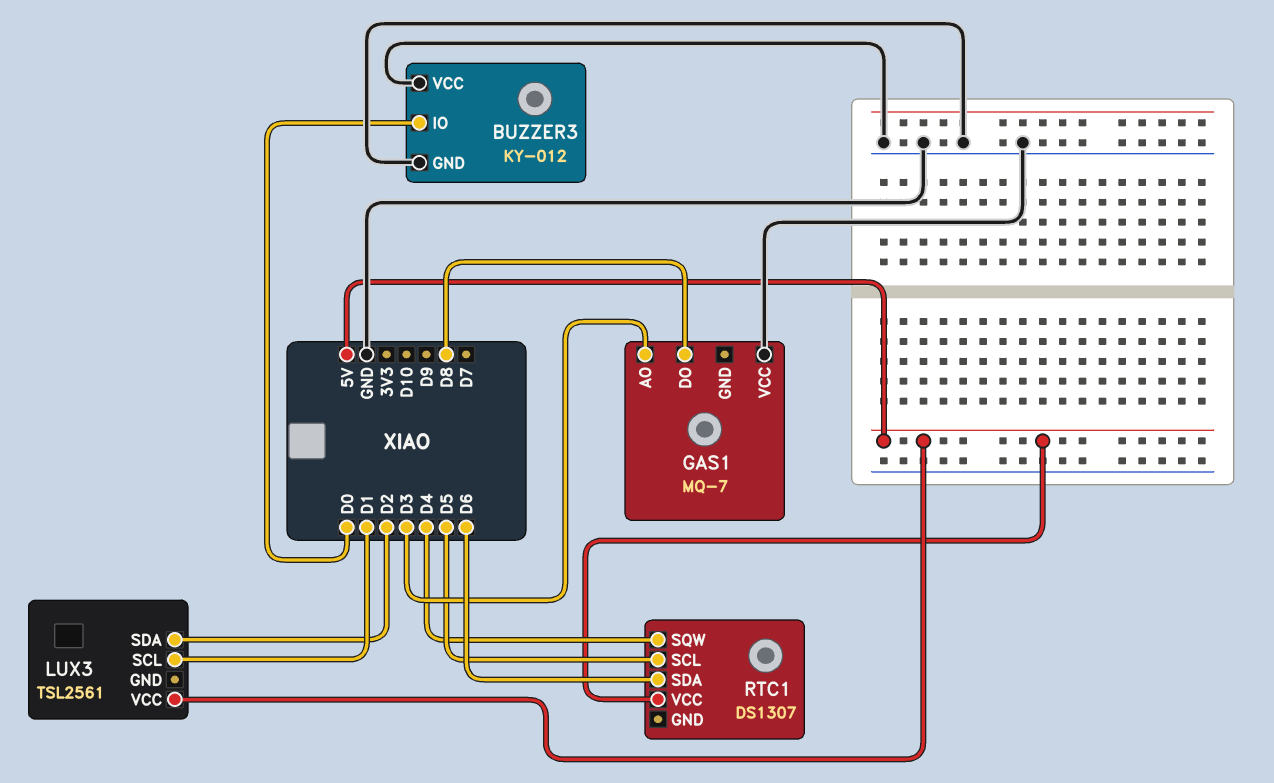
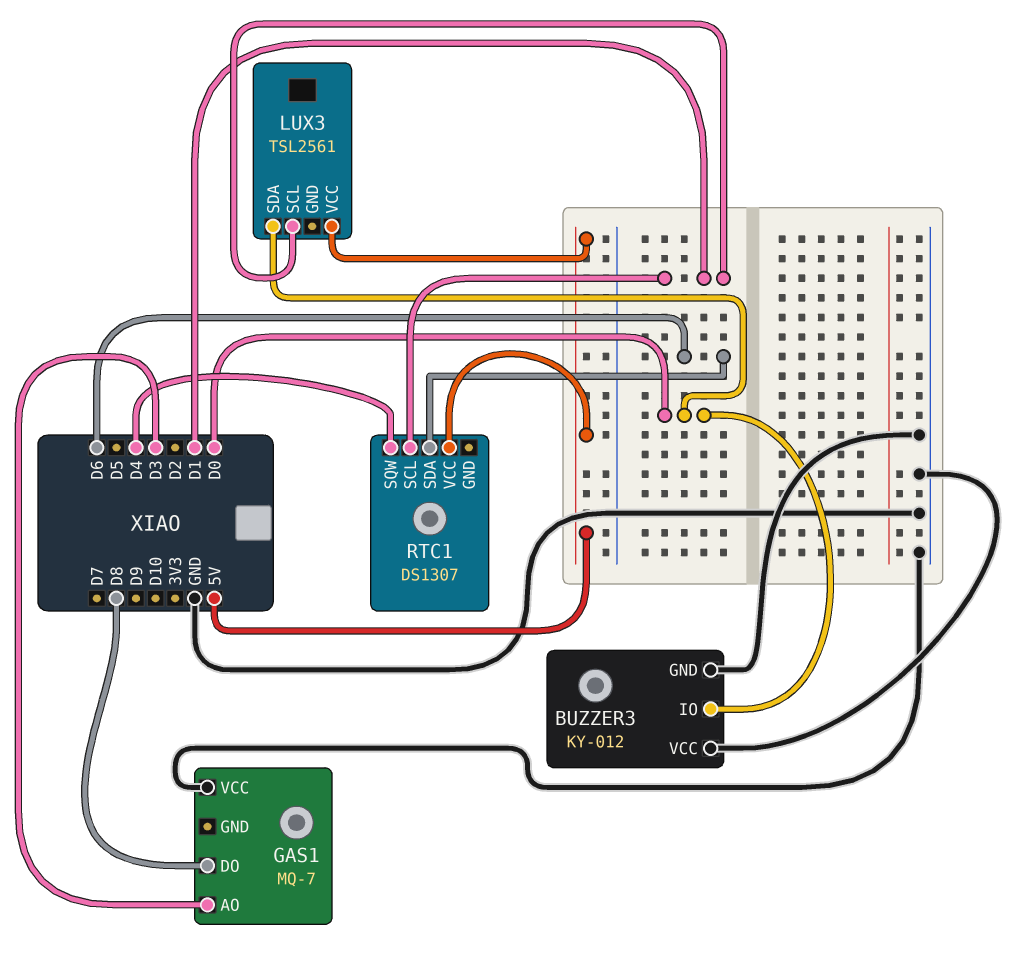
LUX3 pin SDA: D2 -> D0
RTC1 pin SCL: D5 -> D1

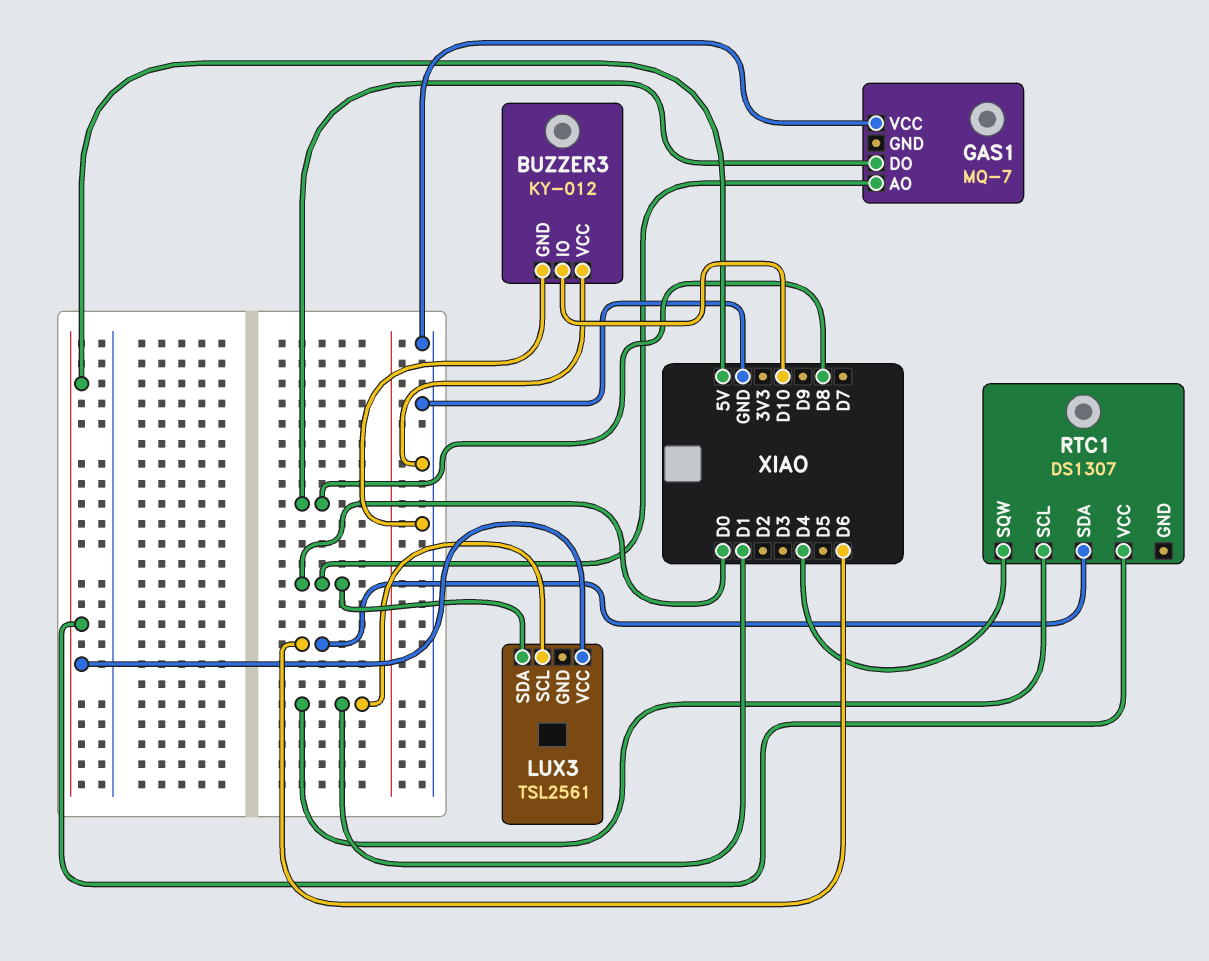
BUZZER3 pin IO: D0 -> D10
GAS1 pin AO: D3 -> D0

